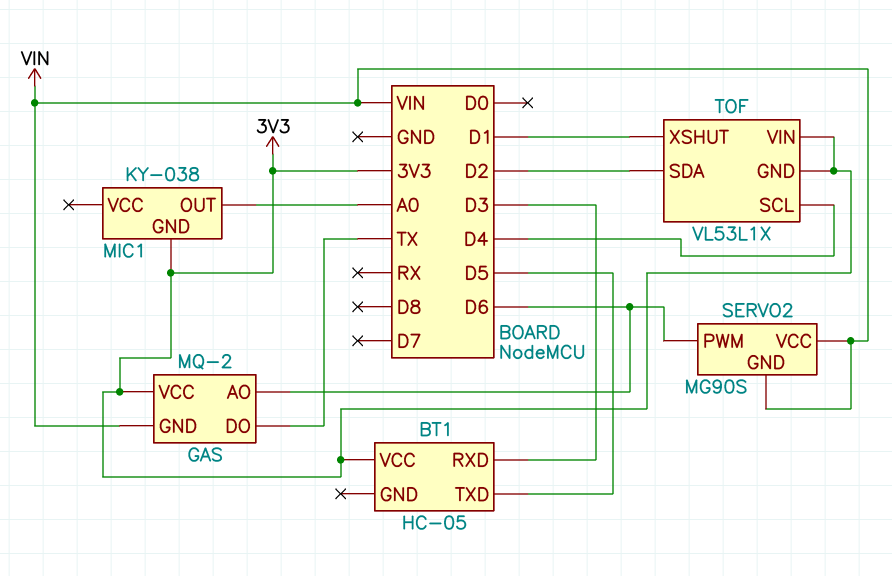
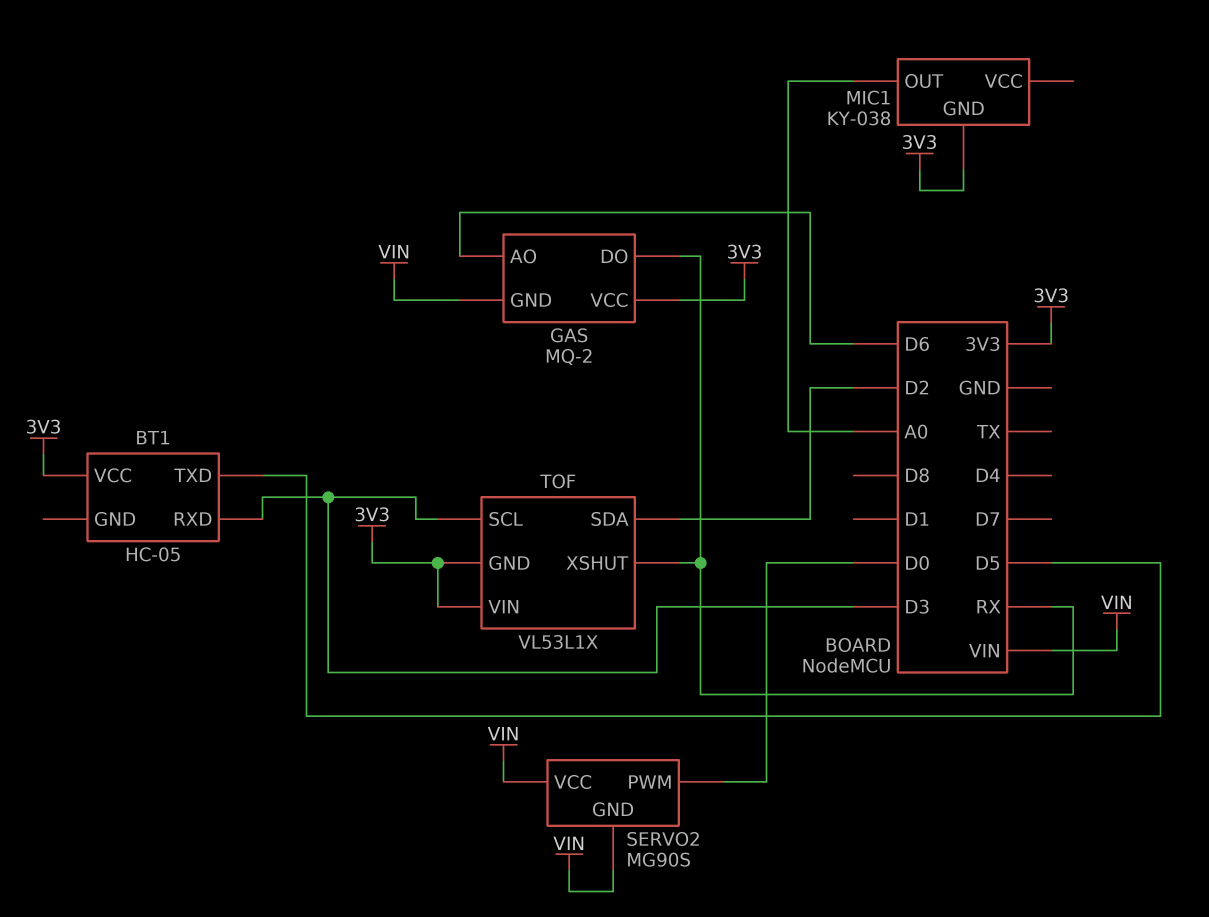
GAS pin DO: TX -> RX
SERVO2 pin PWM: D6 -> D0
TOF pin SCL: D4 -> D3
TOF pin XSHUT: D1 -> RX

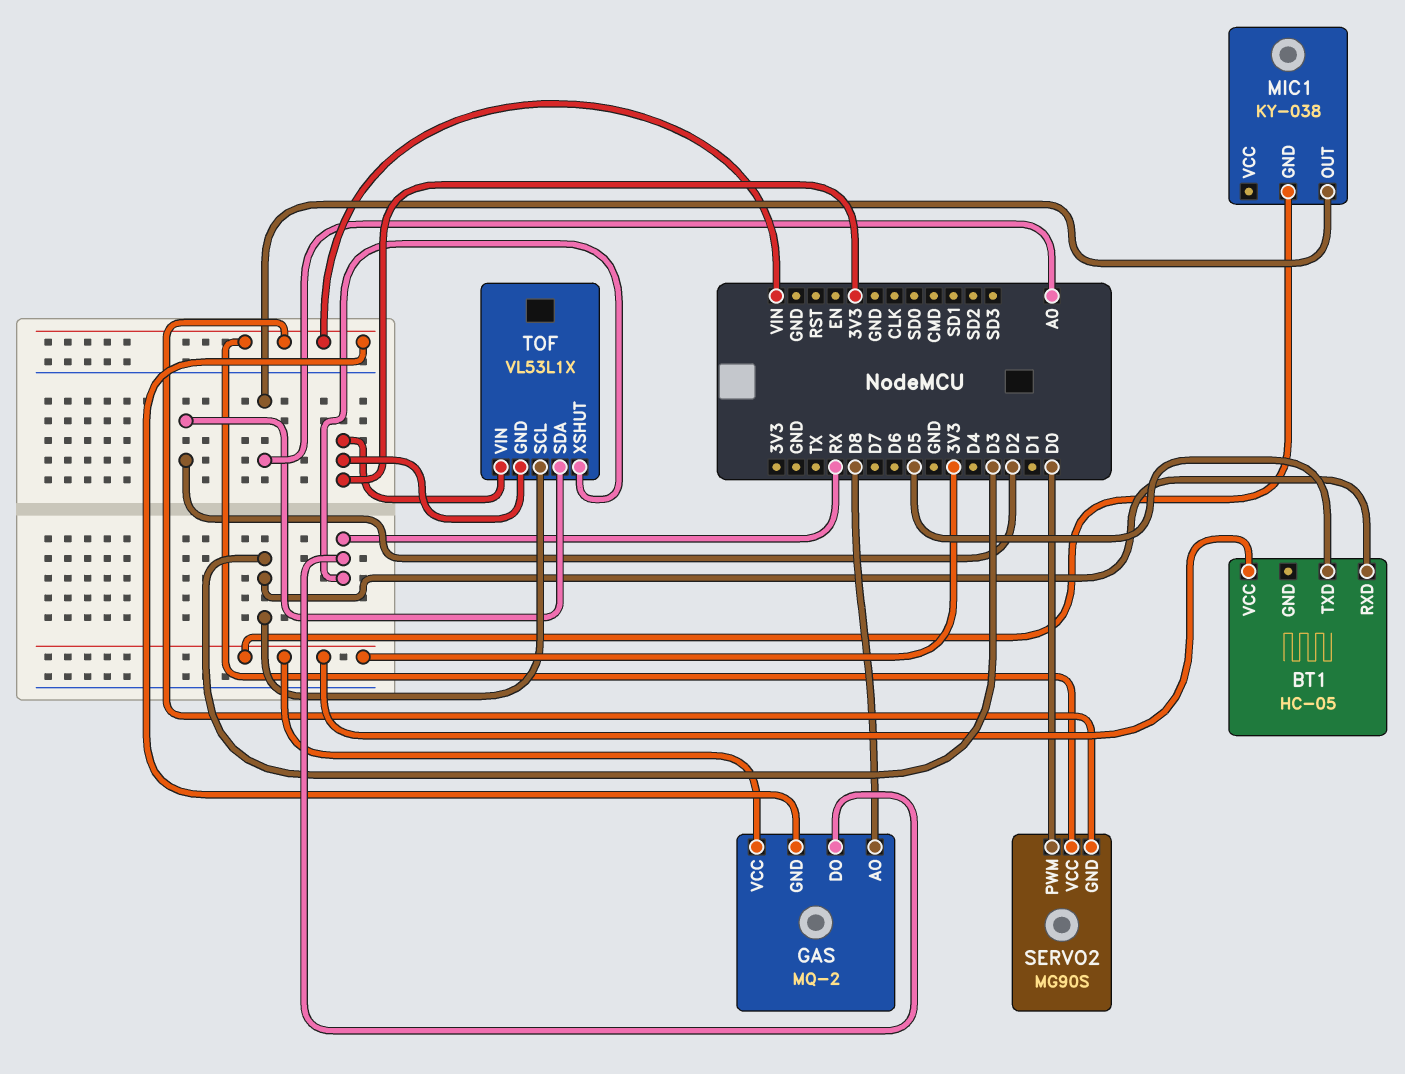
GAS pin AO: D6 -> D8

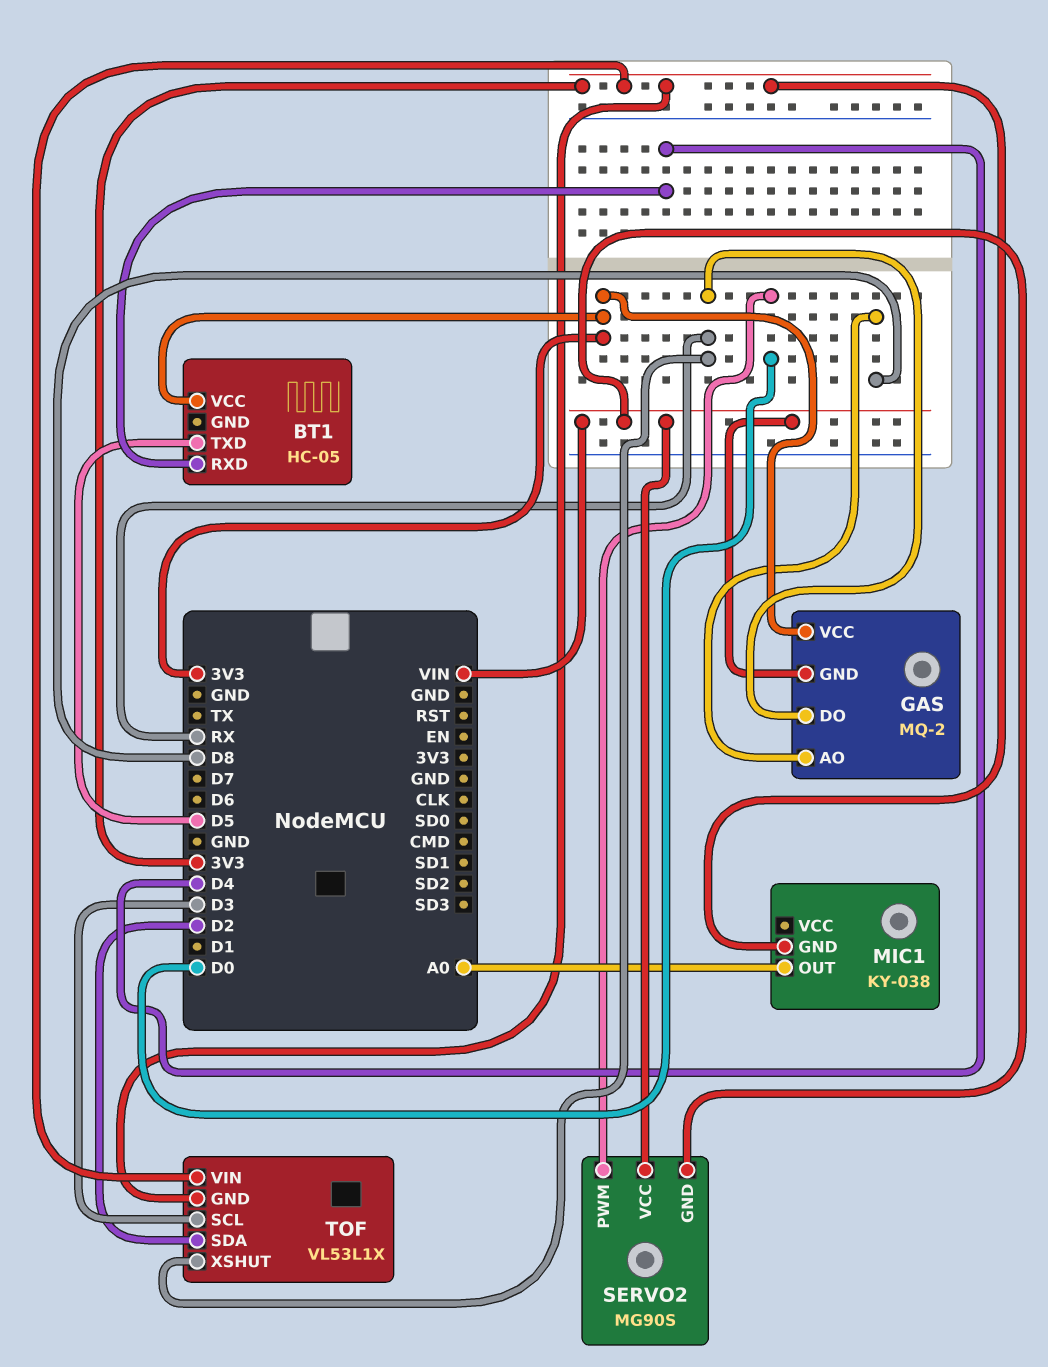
BT1 pin RXD: D3 -> D4

